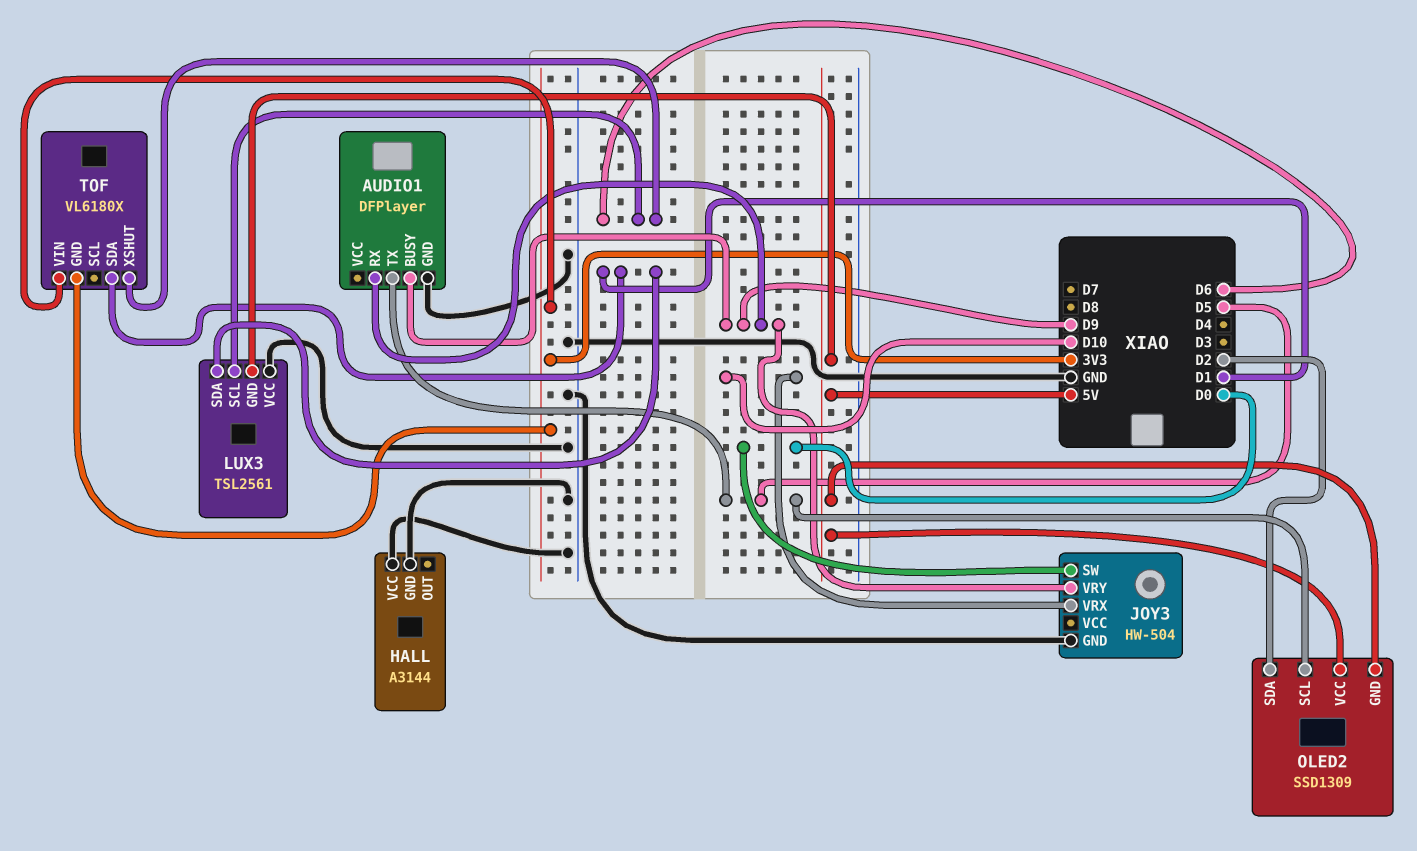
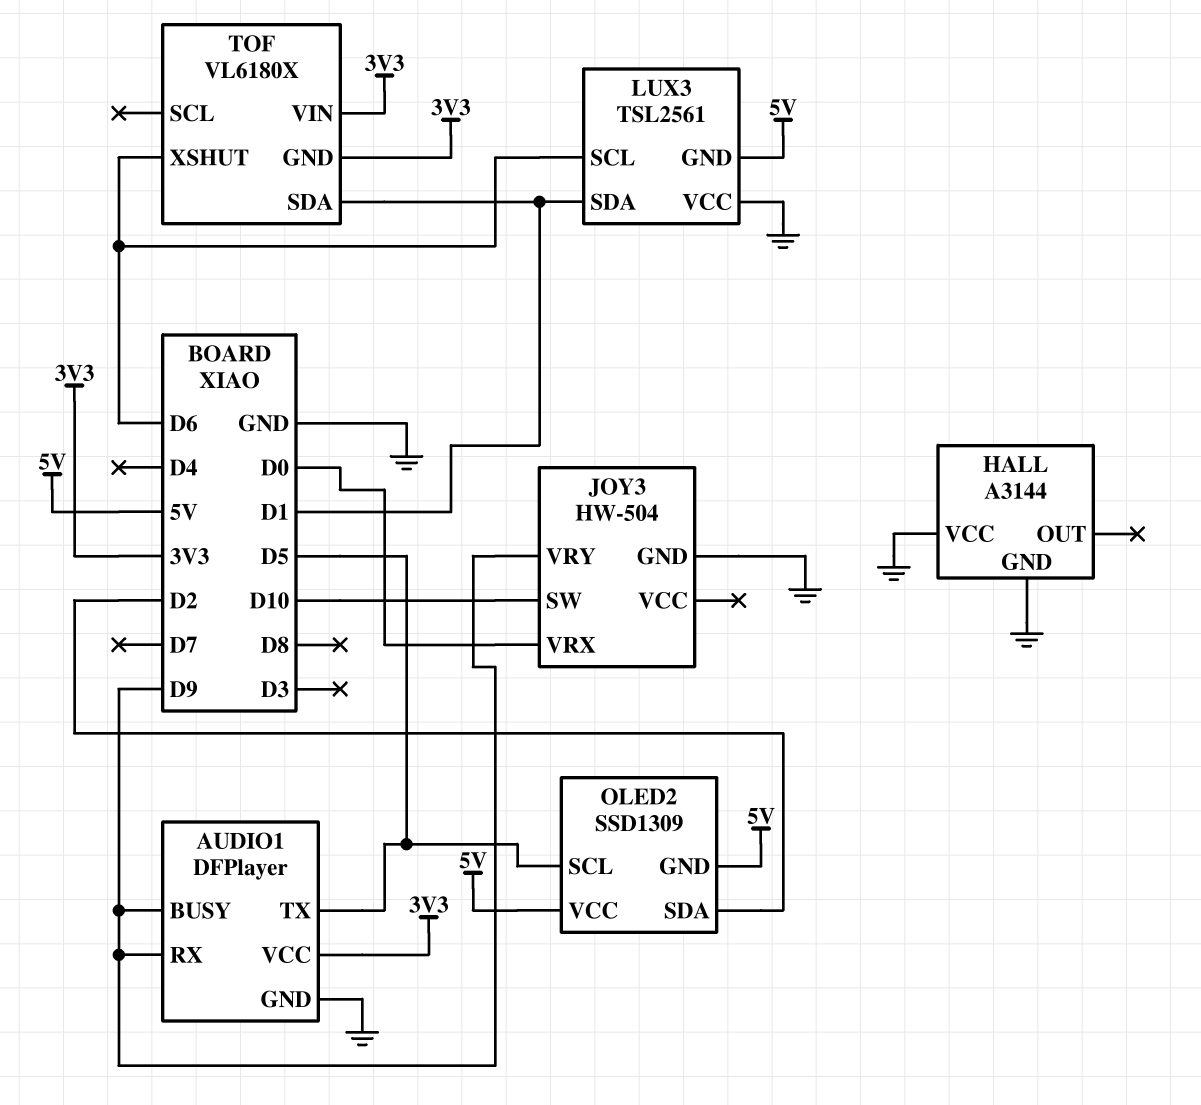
AUDIO1 pin VCC: none -> 3V3
JOY3 pin SW: D0 -> D10
JOY3 pin VRX: D10 -> D0

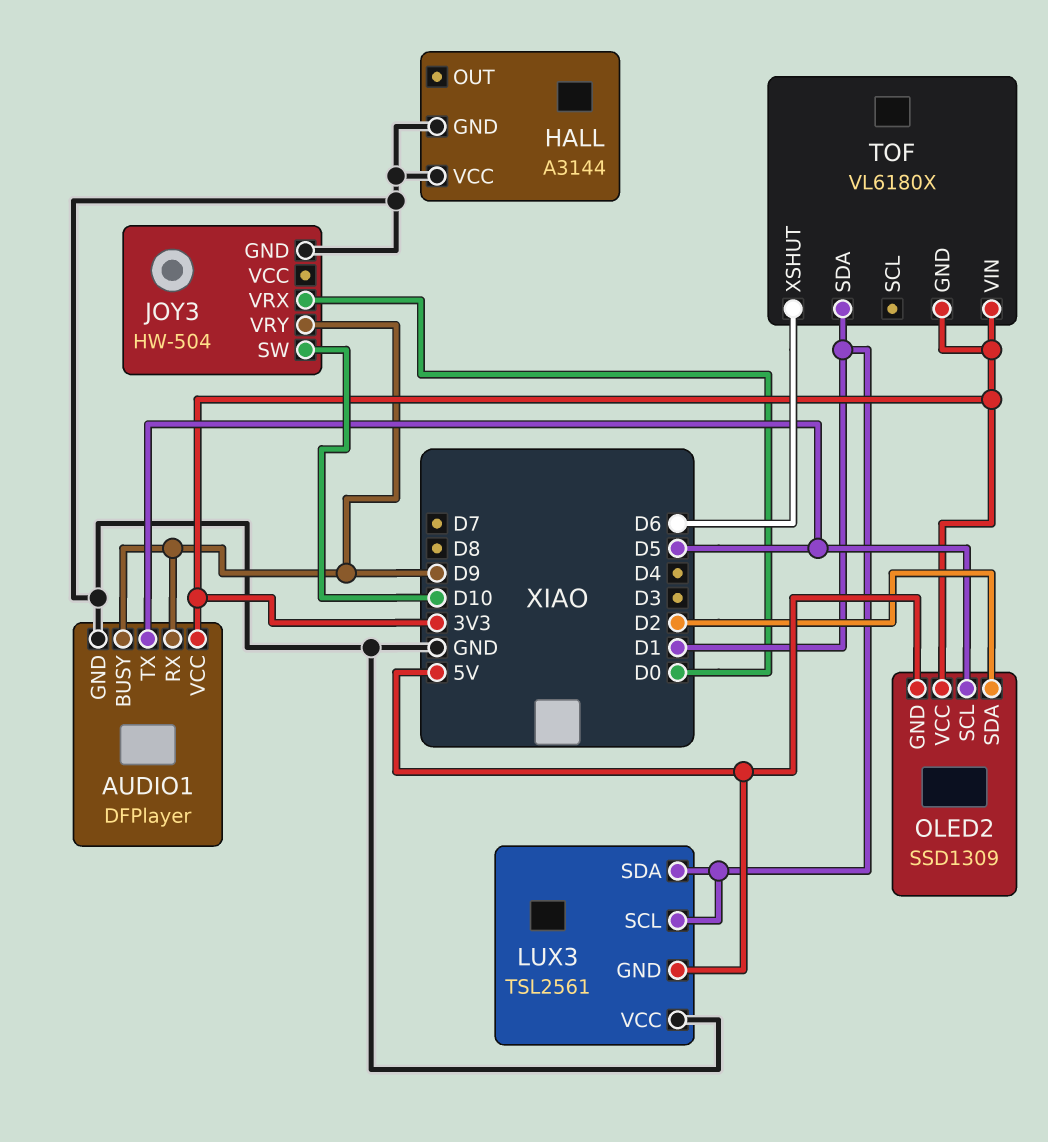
LUX3 pin SCL: D6 -> D1
OLED2 pin VCC: 5V -> 3V3

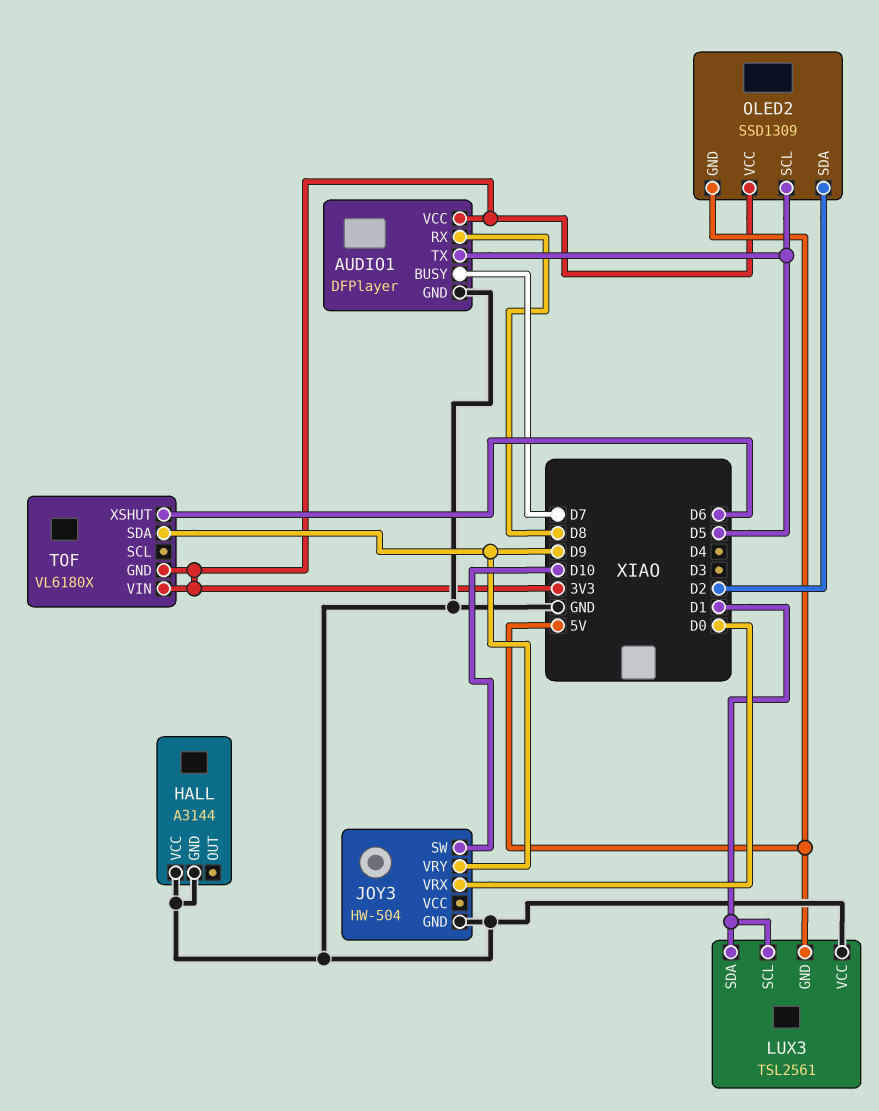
AUDIO1 pin BUSY: D9 -> D7
AUDIO1 pin RX: D9 -> D8
TOF pin SDA: D1 -> D9

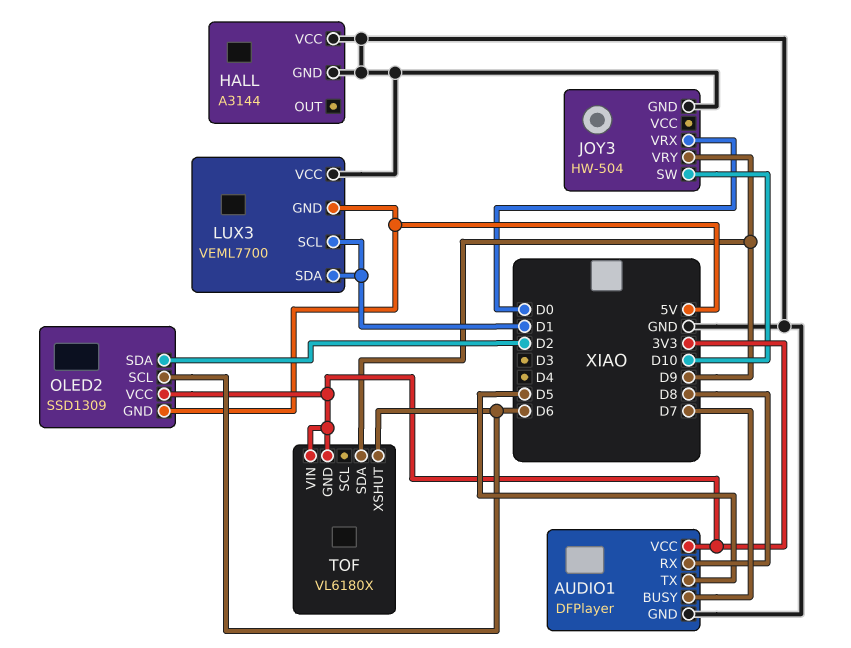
LUX3: TSL2561 -> VEML7700
OLED2 pin SCL: D5 -> D6

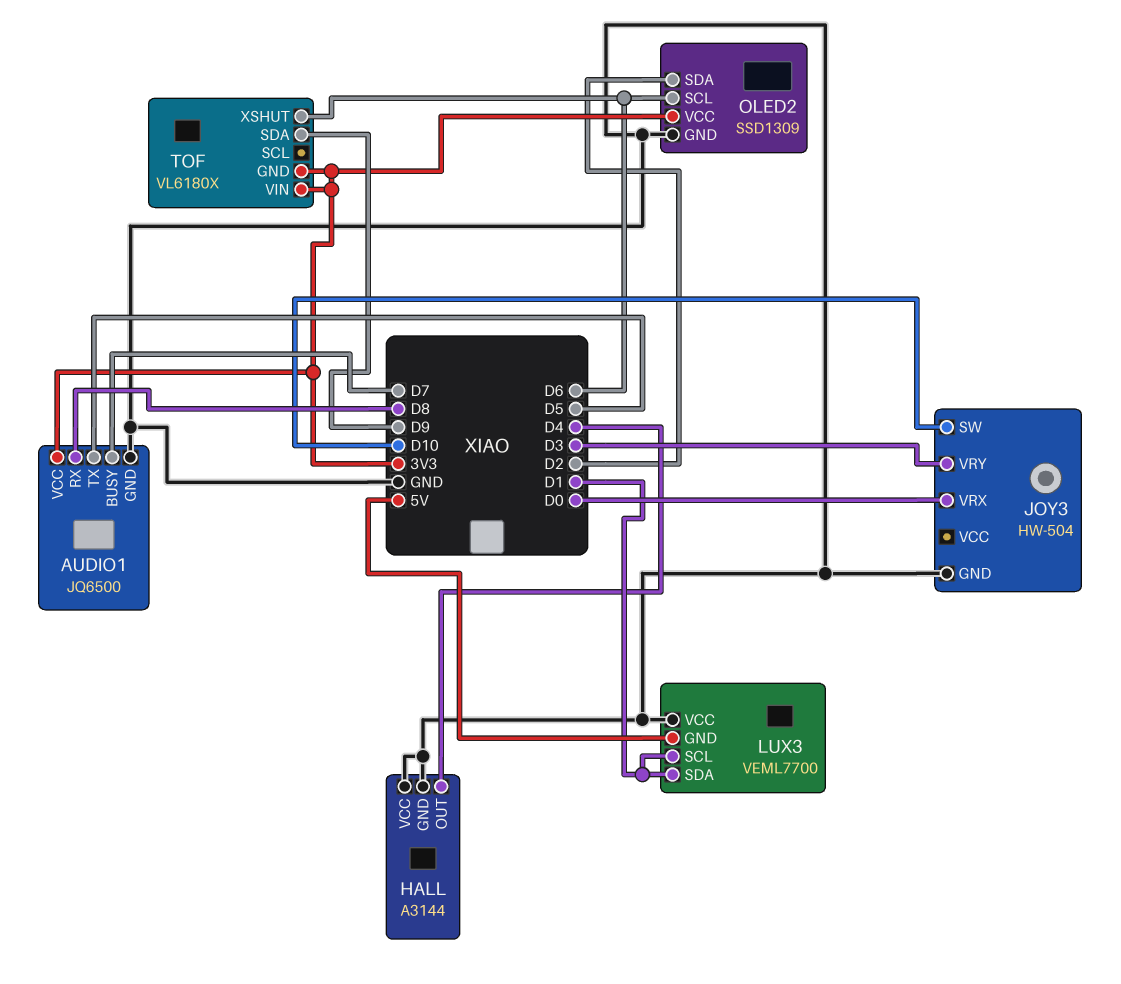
AUDIO1: DFPlayer -> JQ6500
HALL pin OUT: none -> D4
JOY3 pin VRY: D9 -> D3
OLED2 pin GND: 5V -> GND

